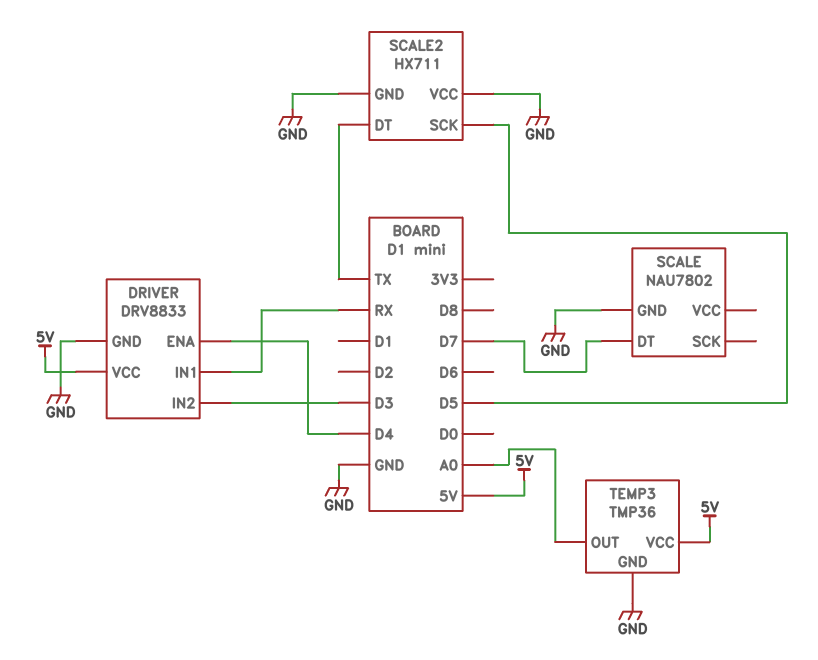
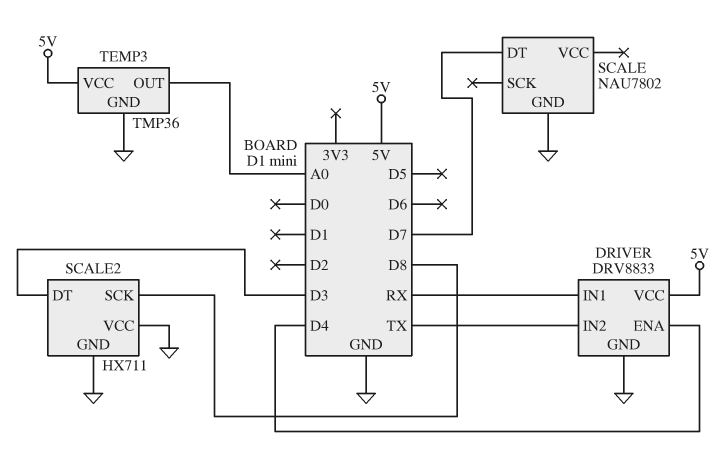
DRIVER pin IN2: D3 -> TX
SCALE2 pin DT: TX -> D3
SCALE2 pin SCK: D5 -> D8

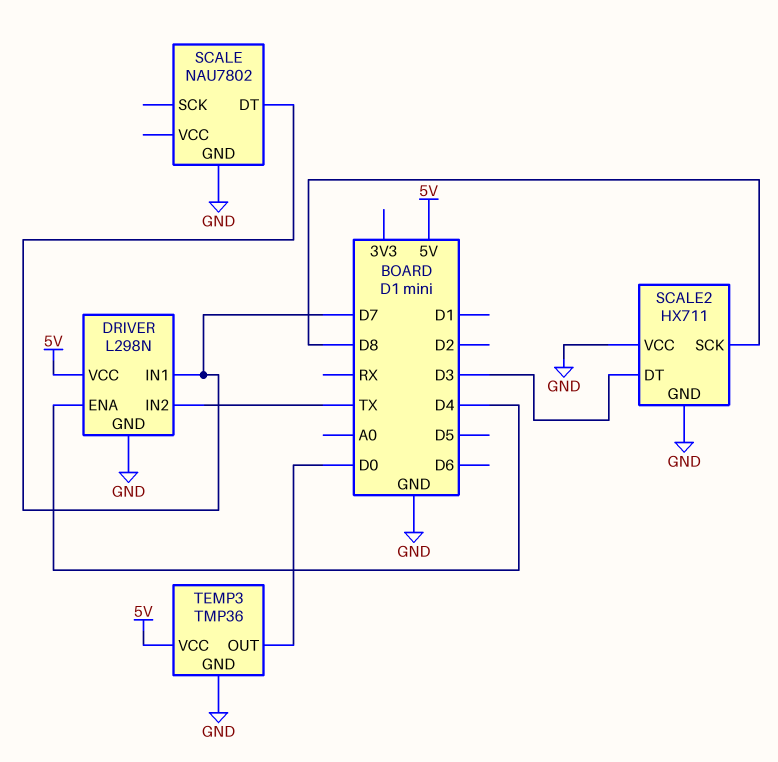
DRIVER: DRV8833 -> L298N
DRIVER pin IN1: RX -> D7
TEMP3 pin OUT: A0 -> D0

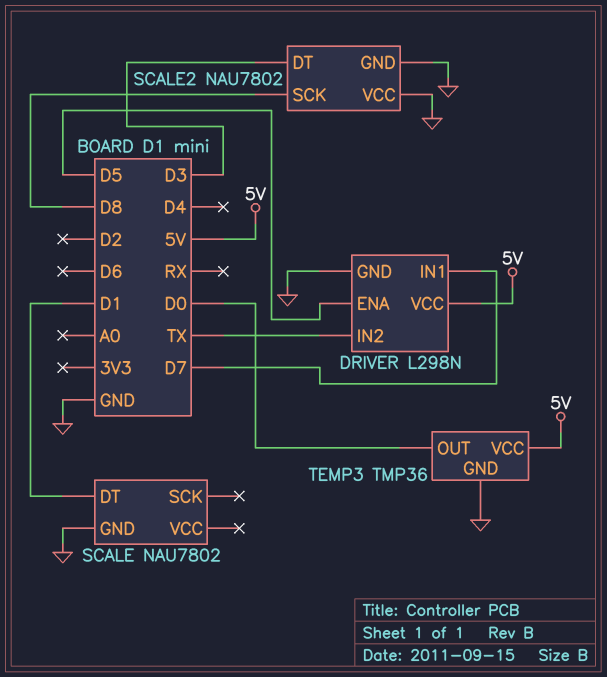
DRIVER pin ENA: D4 -> D5
SCALE pin DT: D7 -> D1
SCALE2: HX711 -> NAU7802

